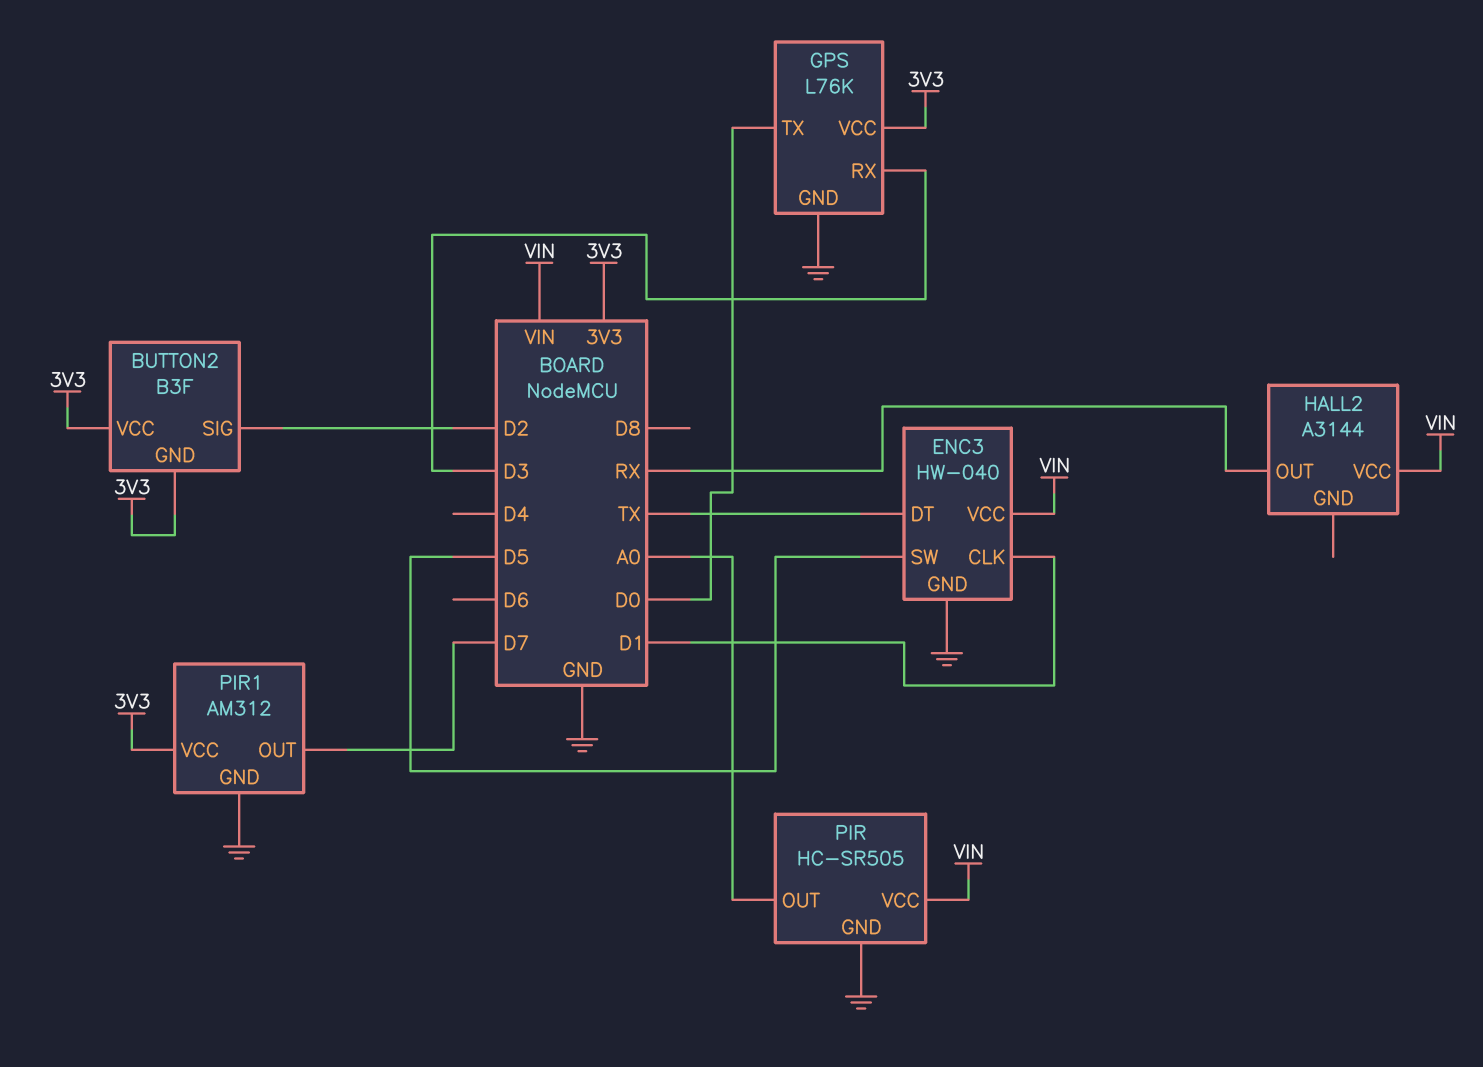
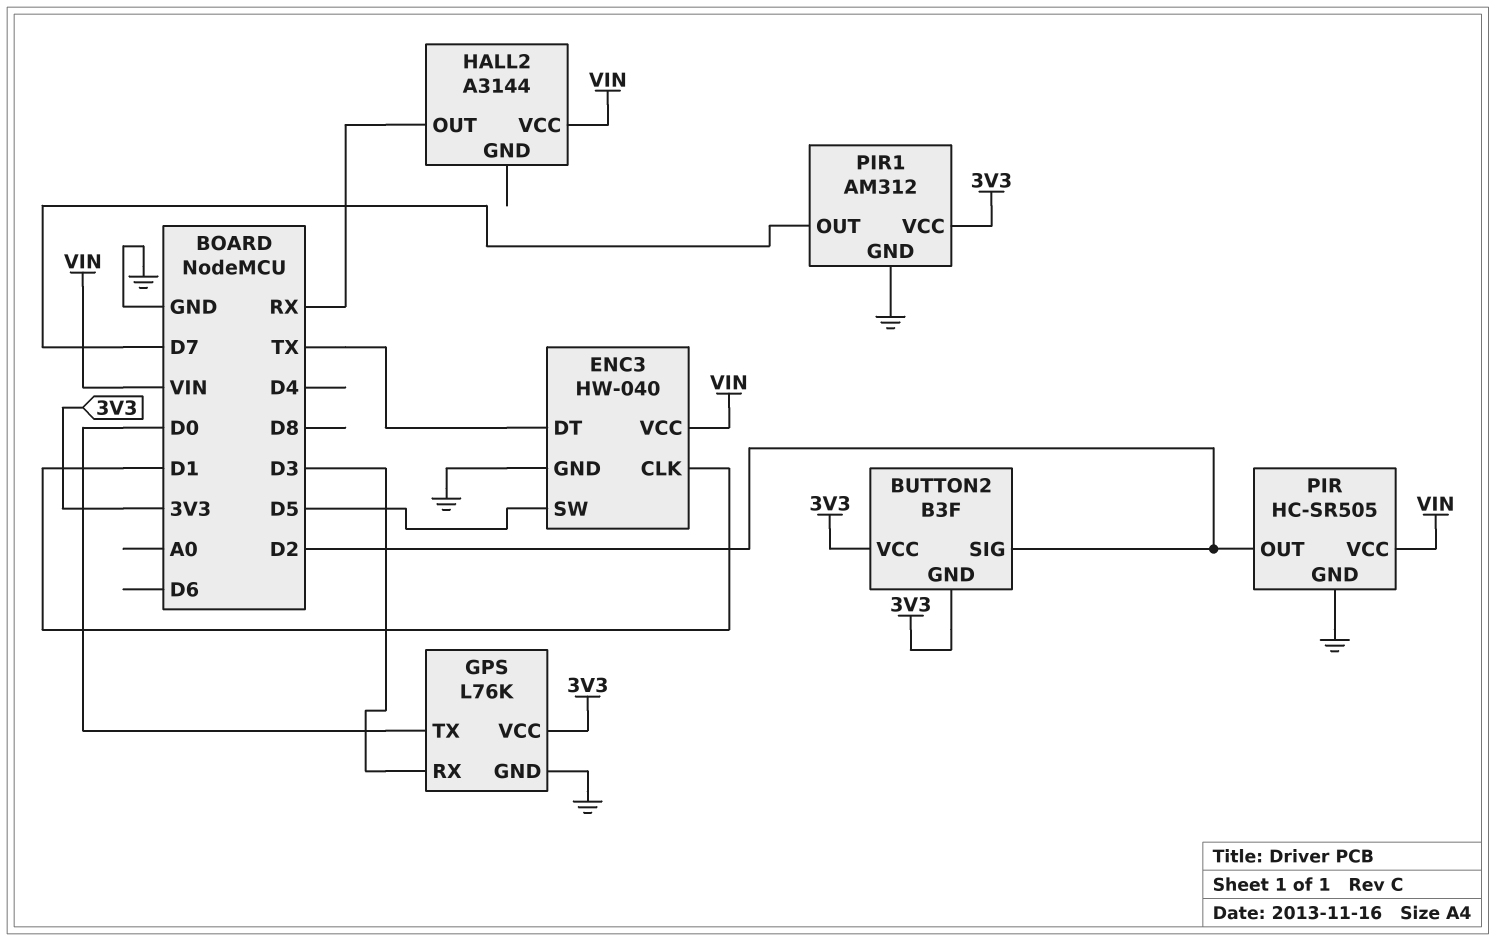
PIR pin OUT: A0 -> D2

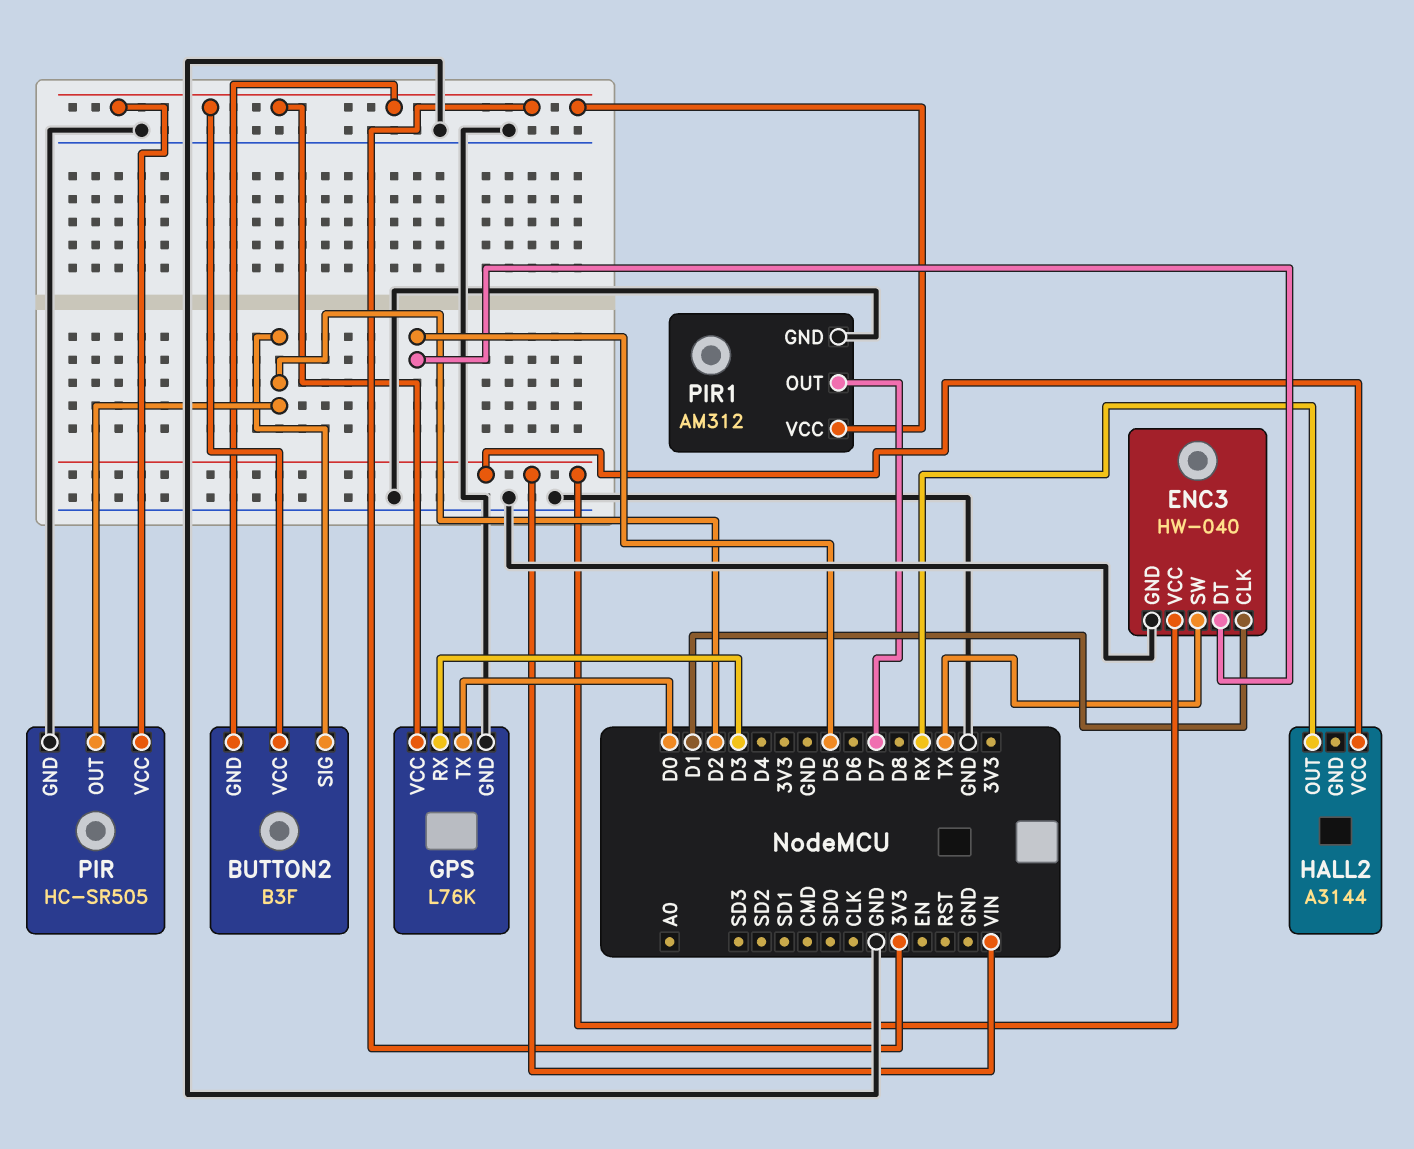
ENC3 pin DT: TX -> D5
ENC3 pin SW: D5 -> TX
PIR pin VCC: VIN -> 3V3

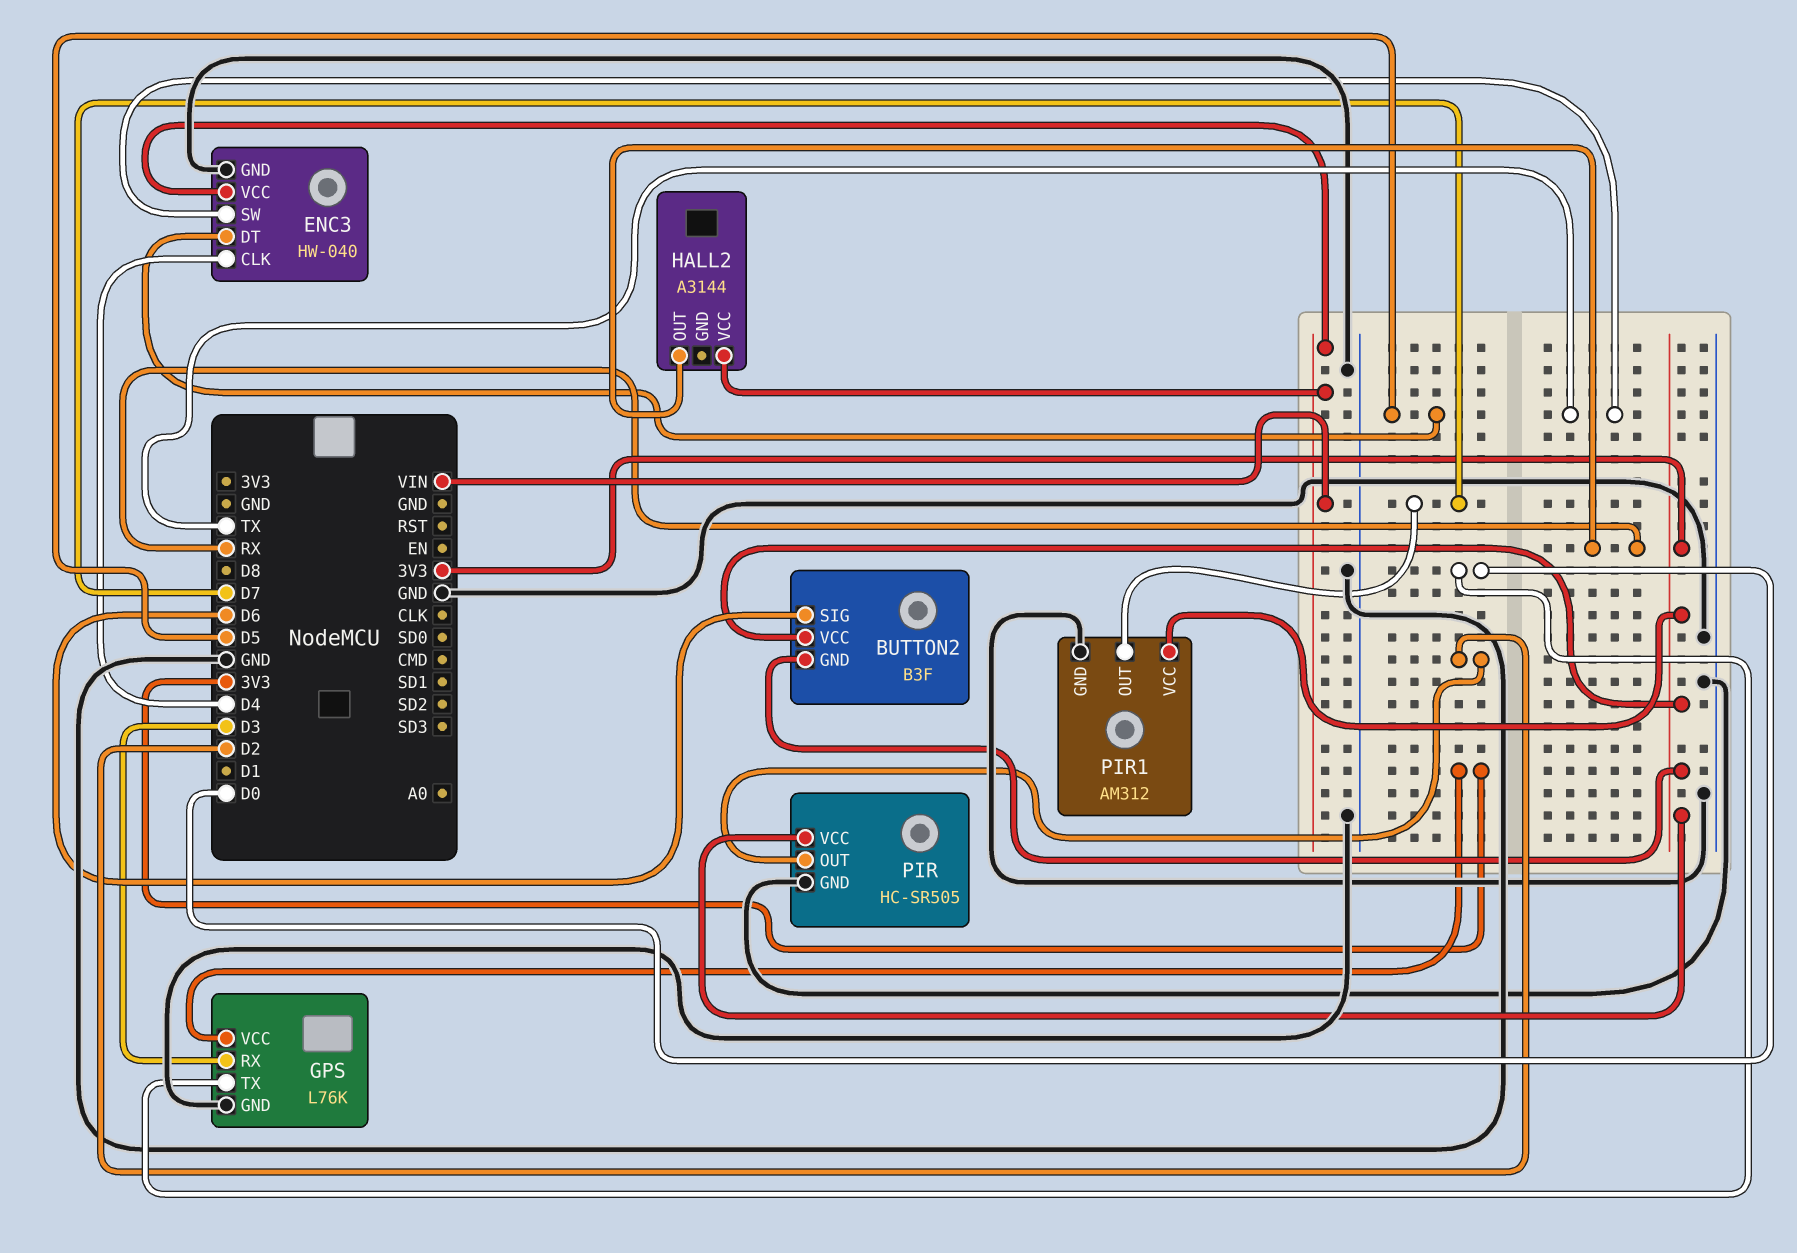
BUTTON2 pin SIG: D2 -> D6
ENC3 pin CLK: D1 -> D4

